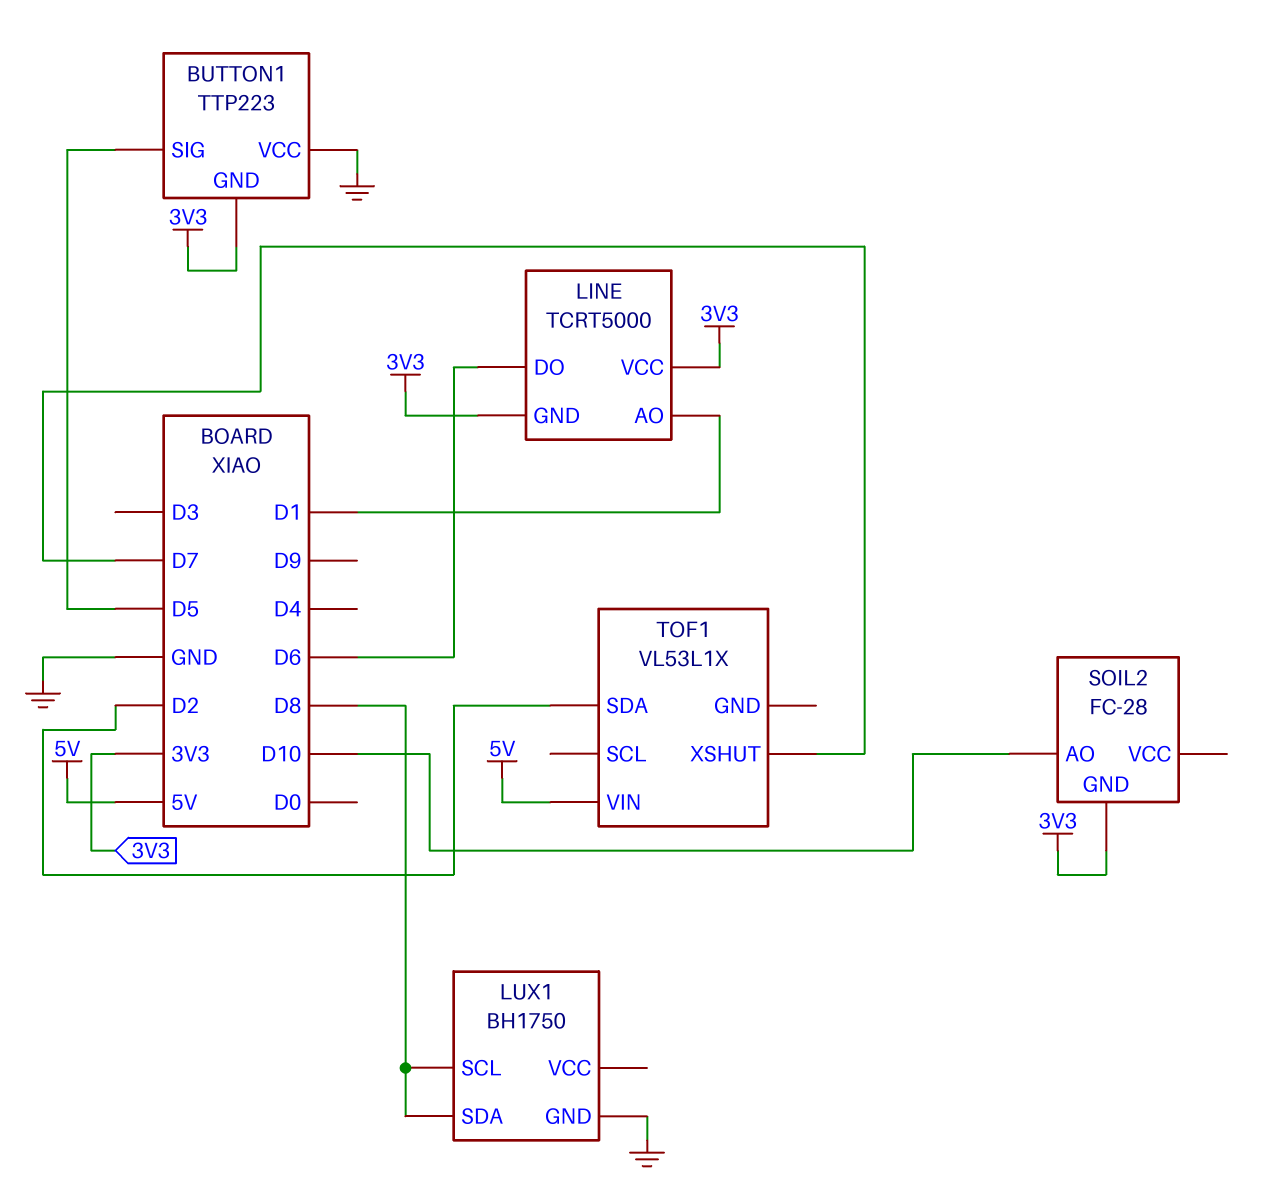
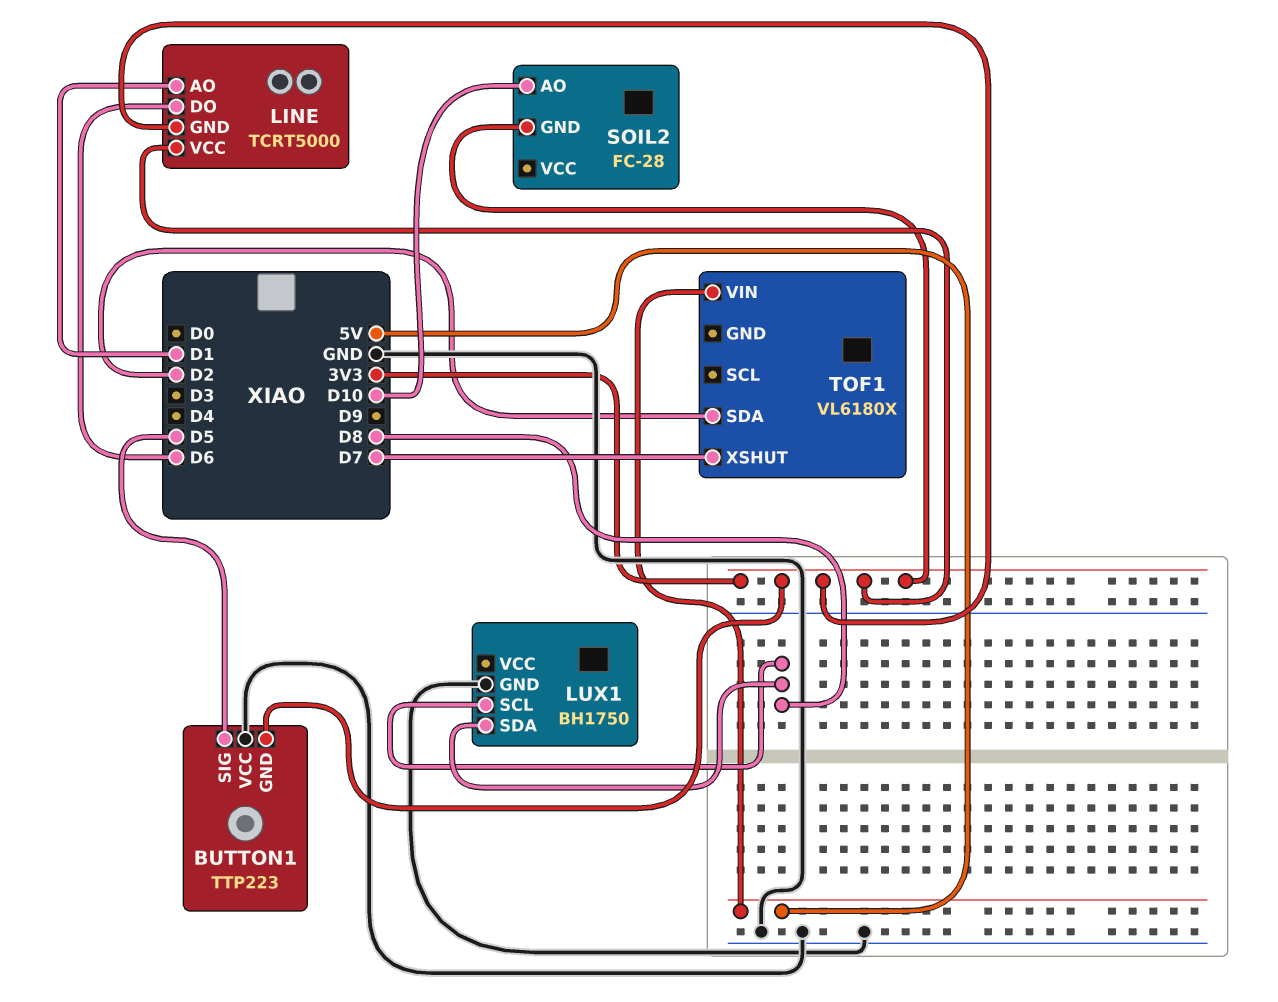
TOF1: VL53L1X -> VL6180X

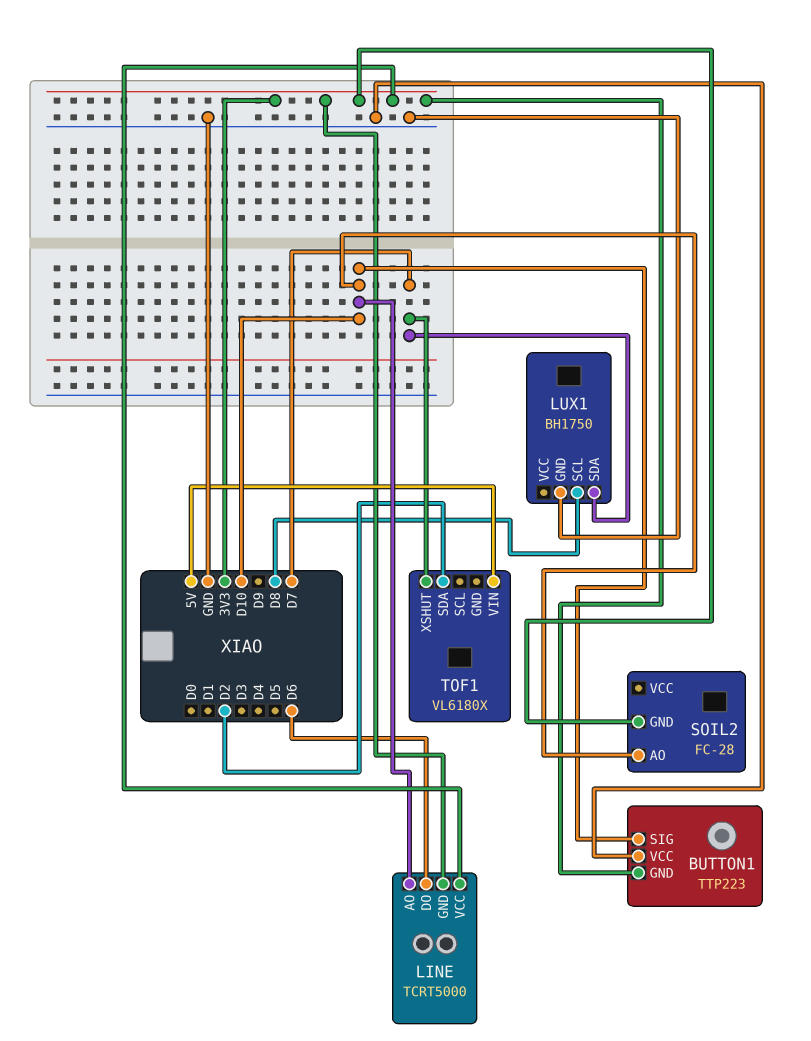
BUTTON1 pin SIG: D5 -> D10
LINE pin AO: D1 -> D10
LUX1 pin SDA: D8 -> D7

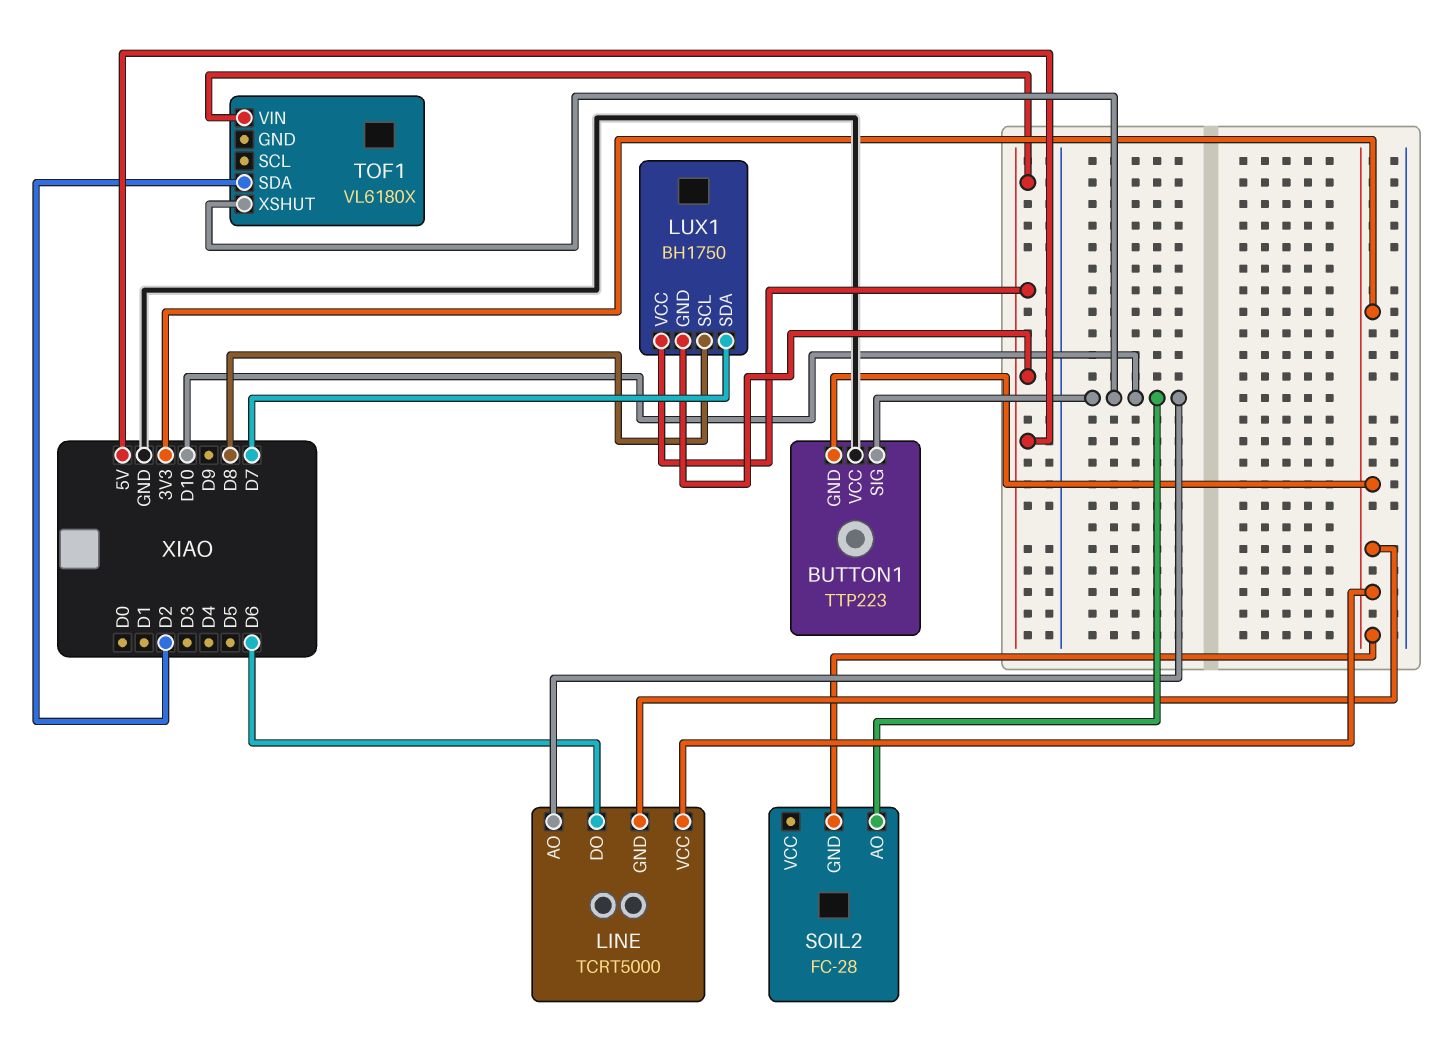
LUX1 pin GND: GND -> 5V
LUX1 pin VCC: none -> 5V
TOF1 pin XSHUT: D7 -> D10

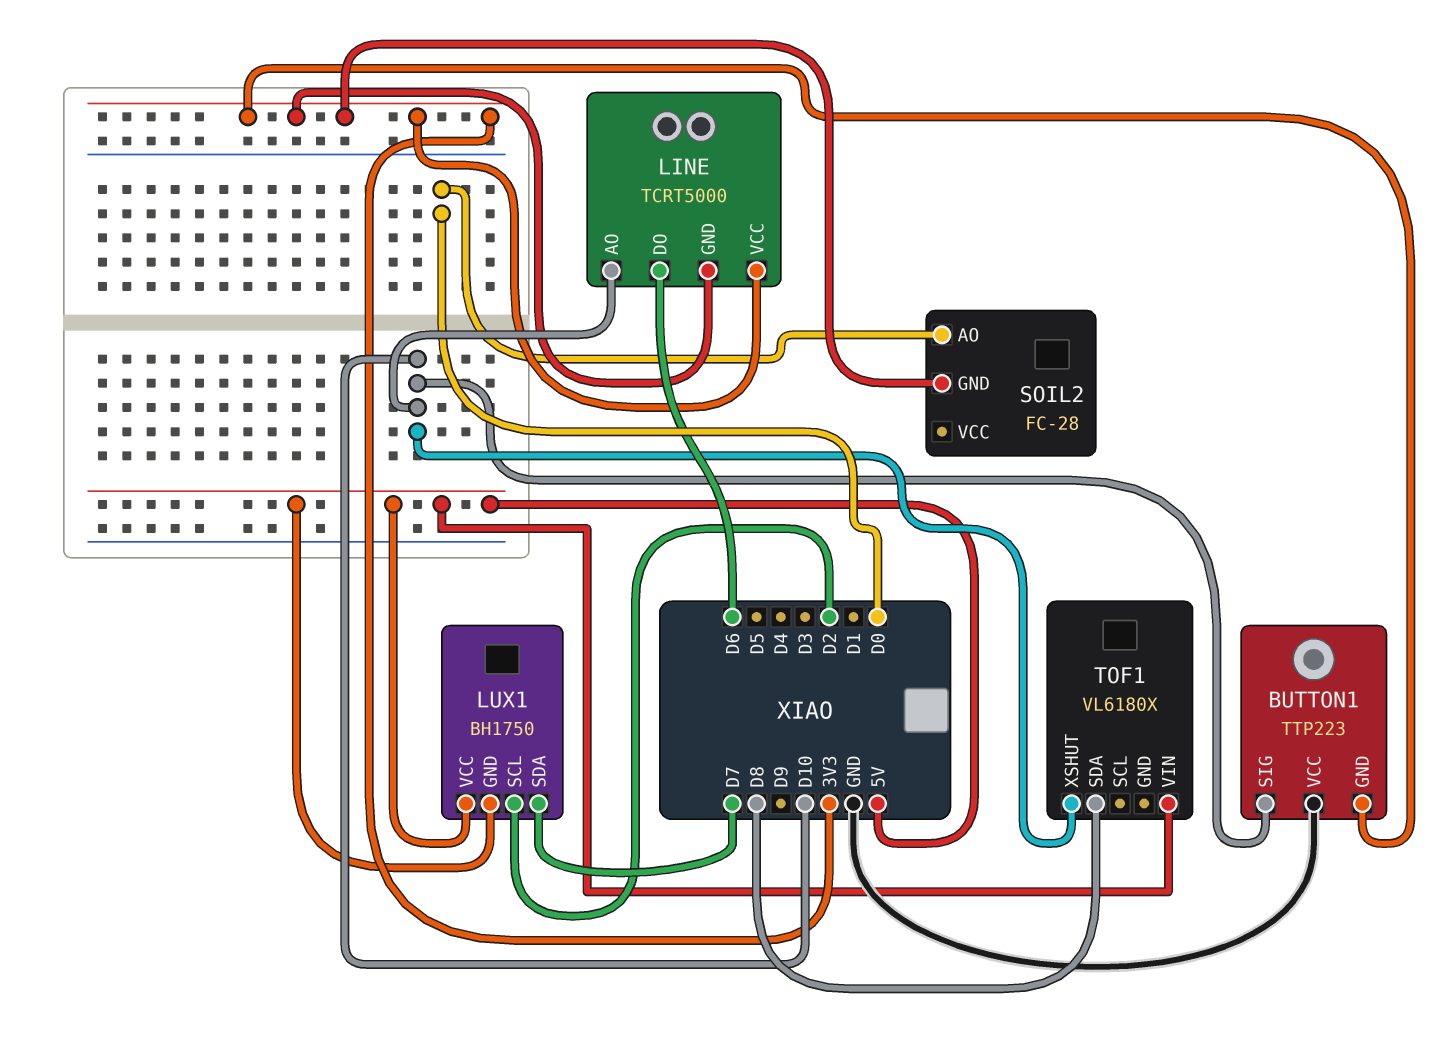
LUX1 pin SCL: D8 -> D2
SOIL2 pin AO: D10 -> D0
TOF1 pin SDA: D2 -> D8

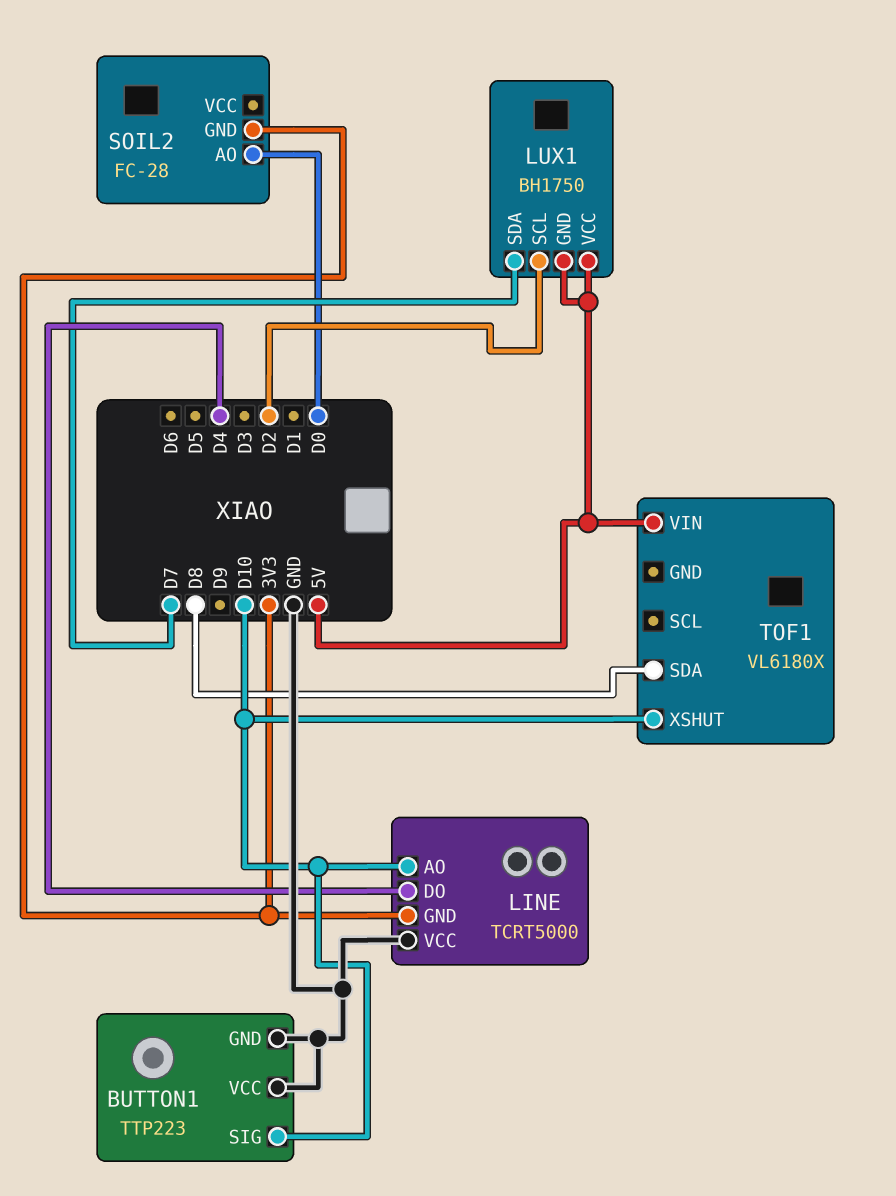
BUTTON1 pin GND: 3V3 -> GND
LINE pin DO: D6 -> D4
LINE pin VCC: 3V3 -> GND

